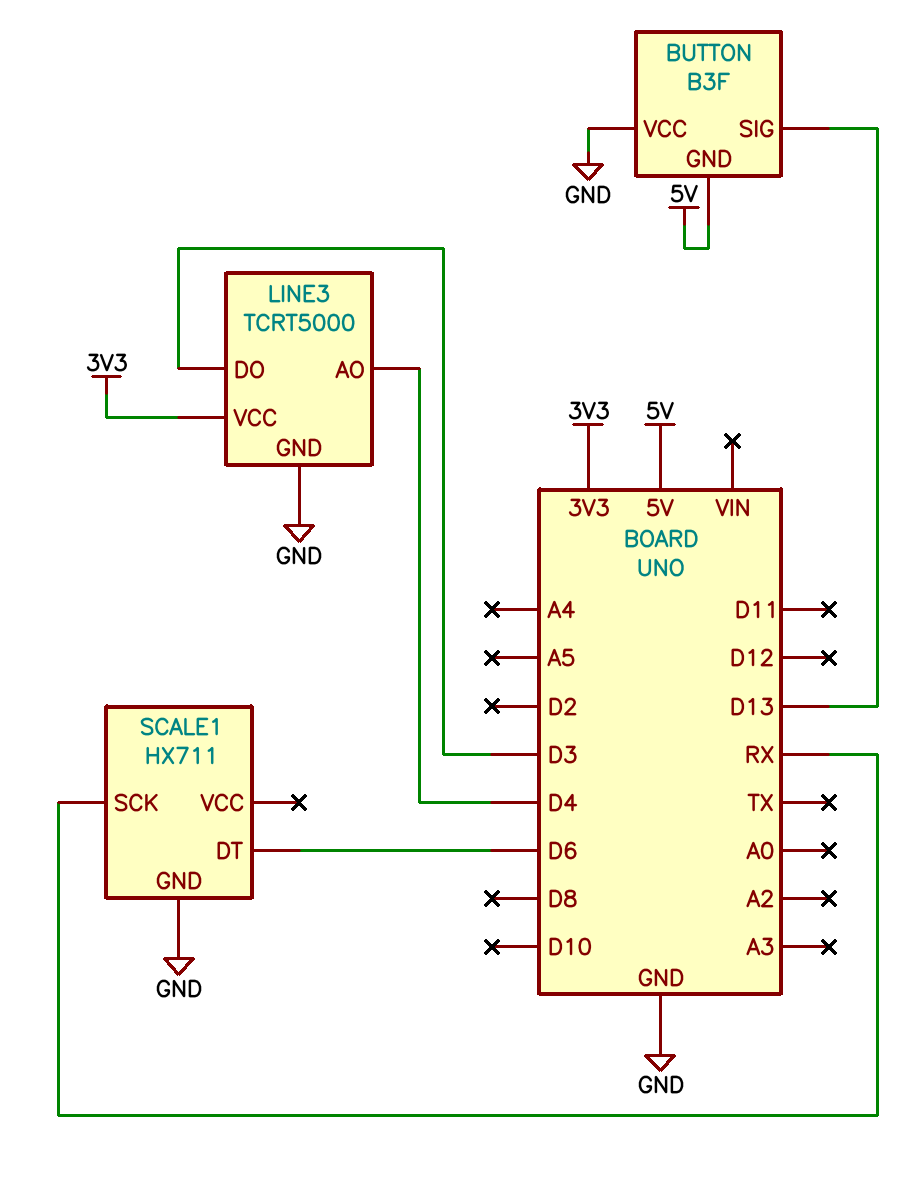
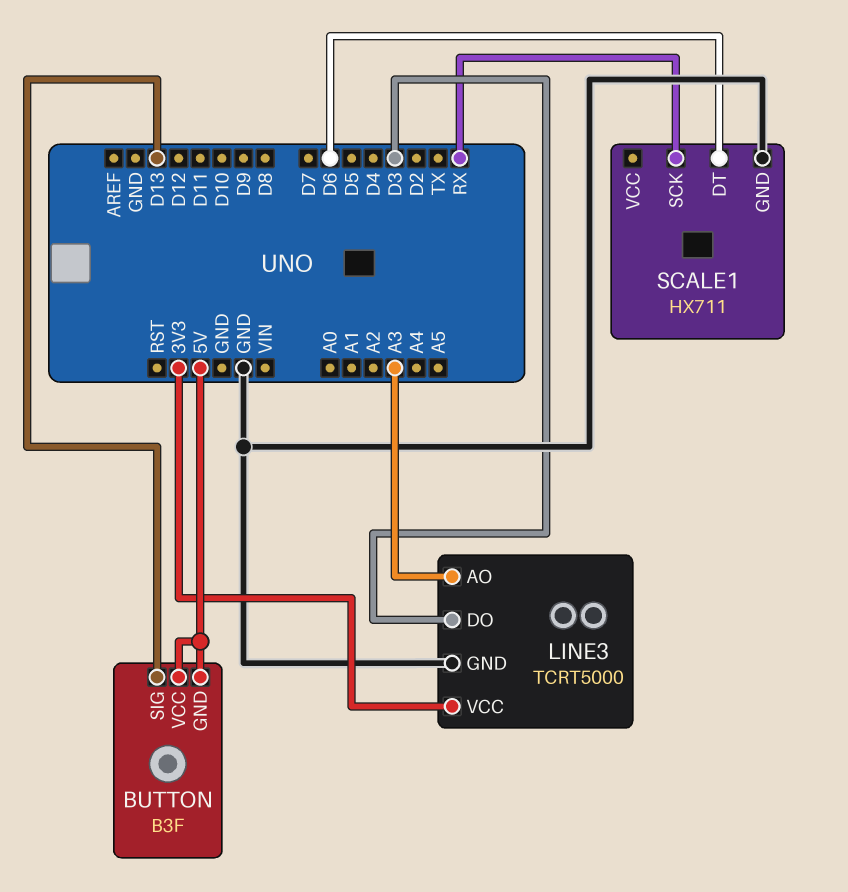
BUTTON pin VCC: GND -> 5V
LINE3 pin AO: D4 -> A3

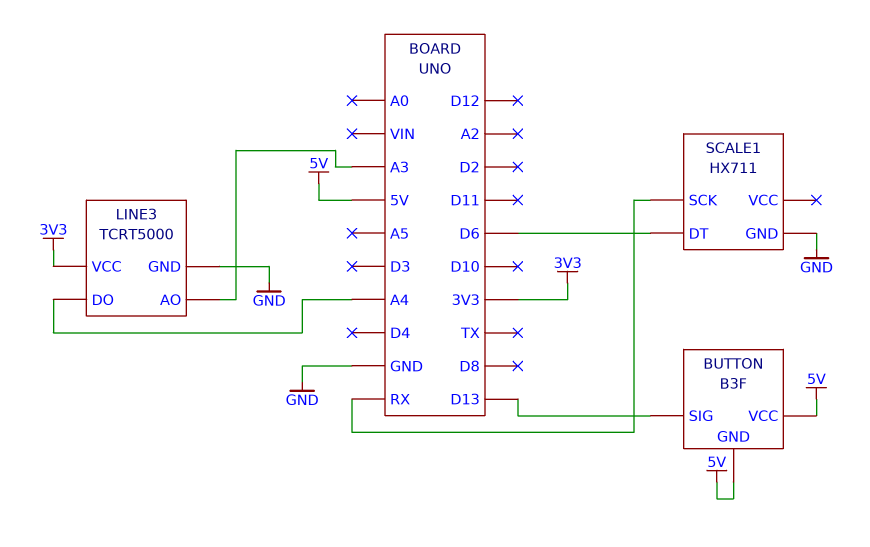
LINE3 pin DO: D3 -> A4

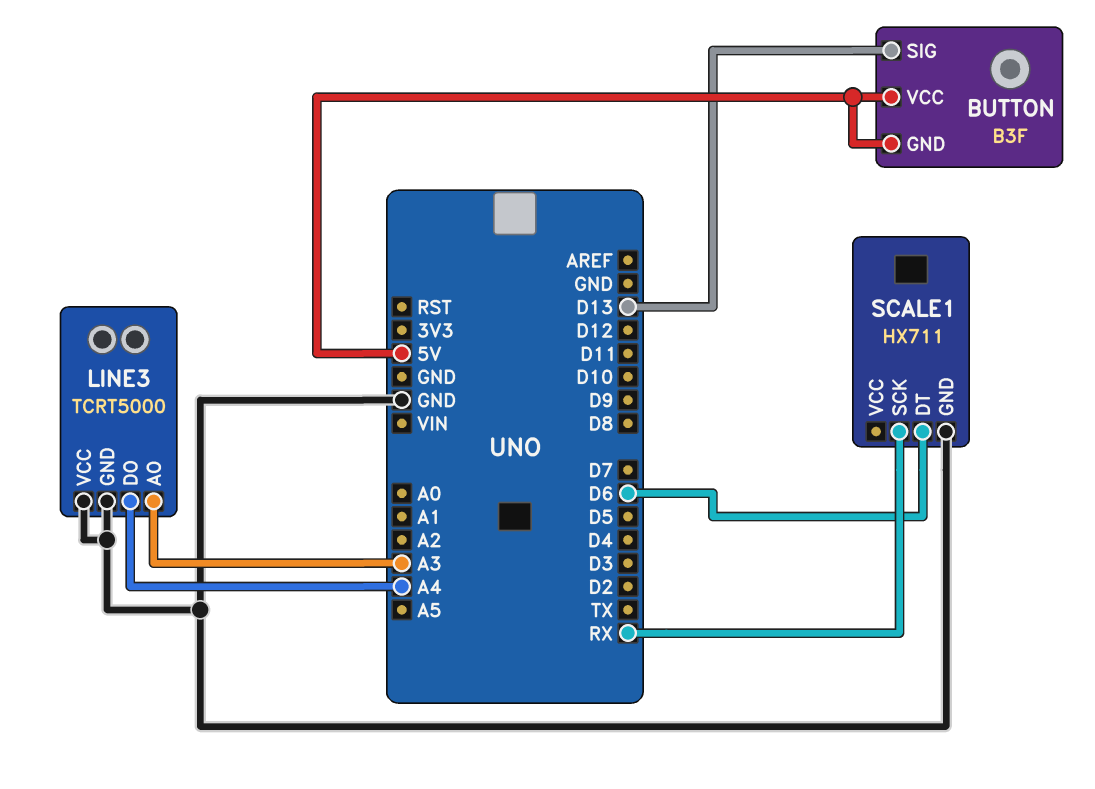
LINE3 pin VCC: 3V3 -> GND

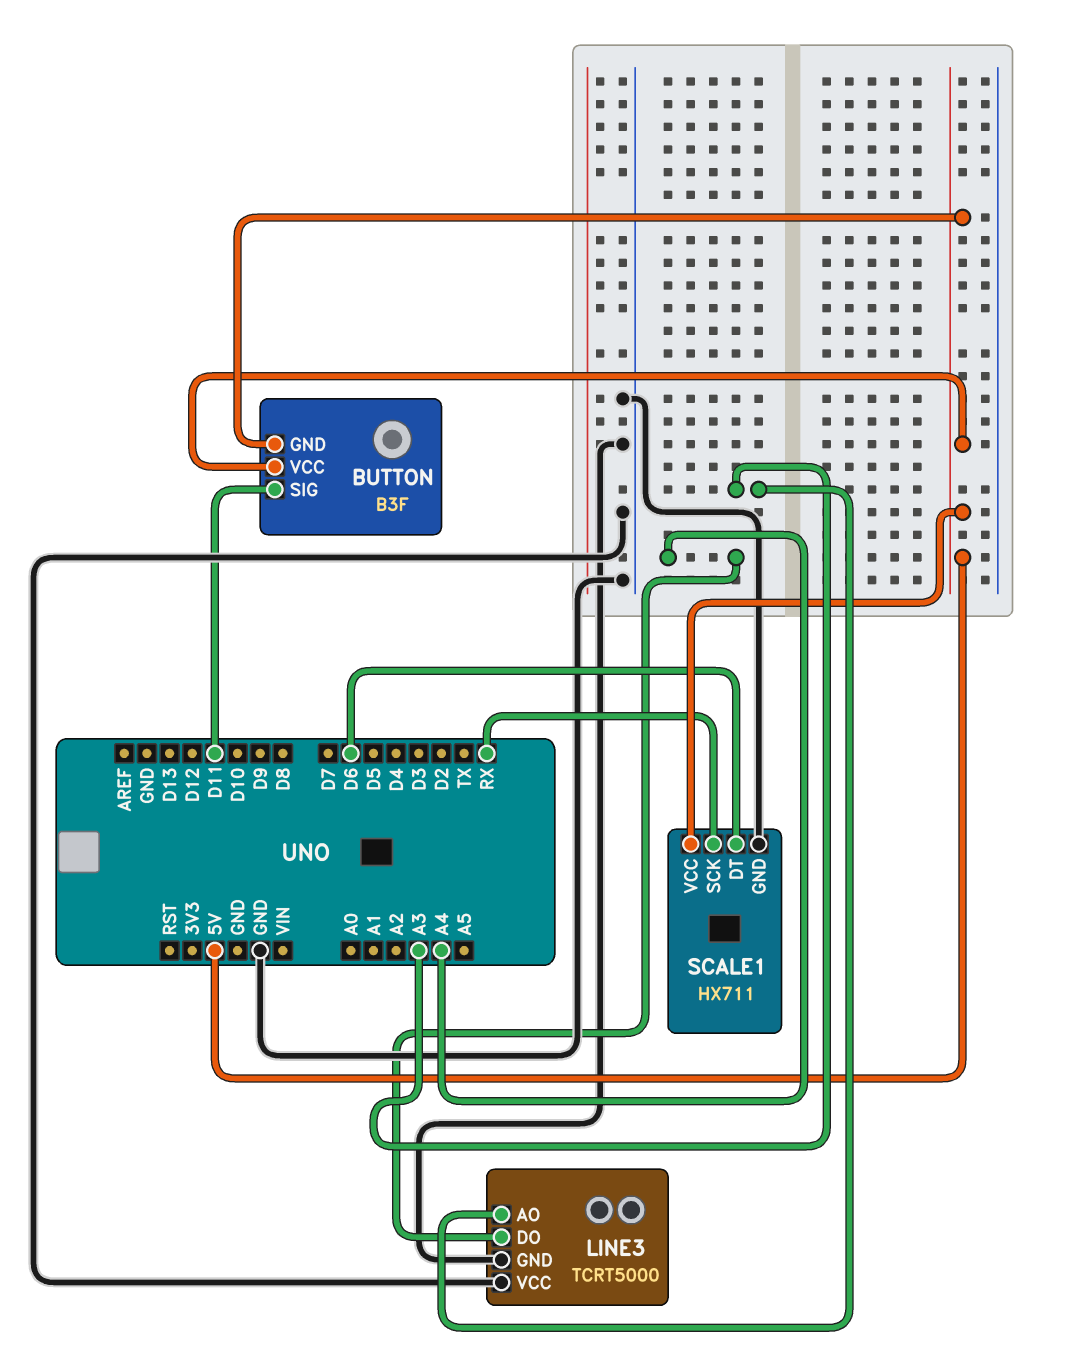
BUTTON pin SIG: D13 -> D11
SCALE1 pin VCC: none -> 5V

